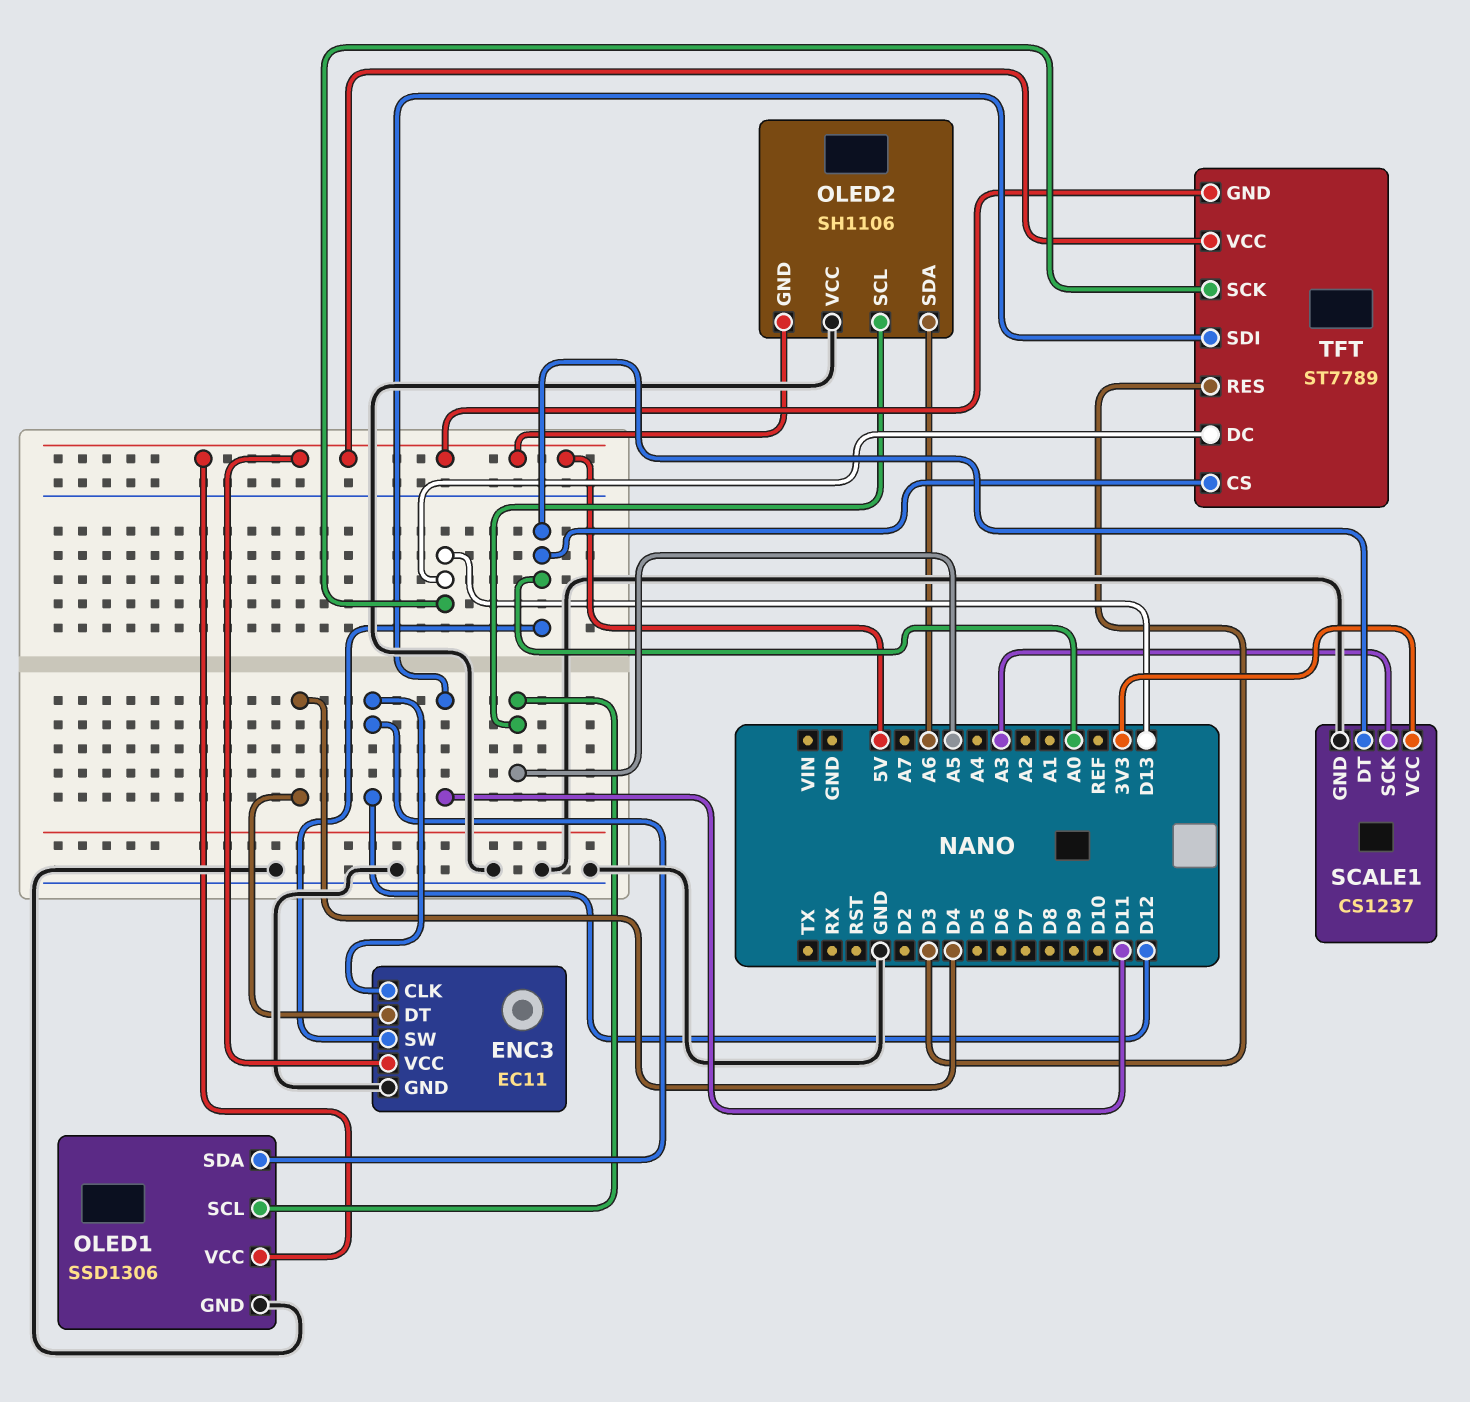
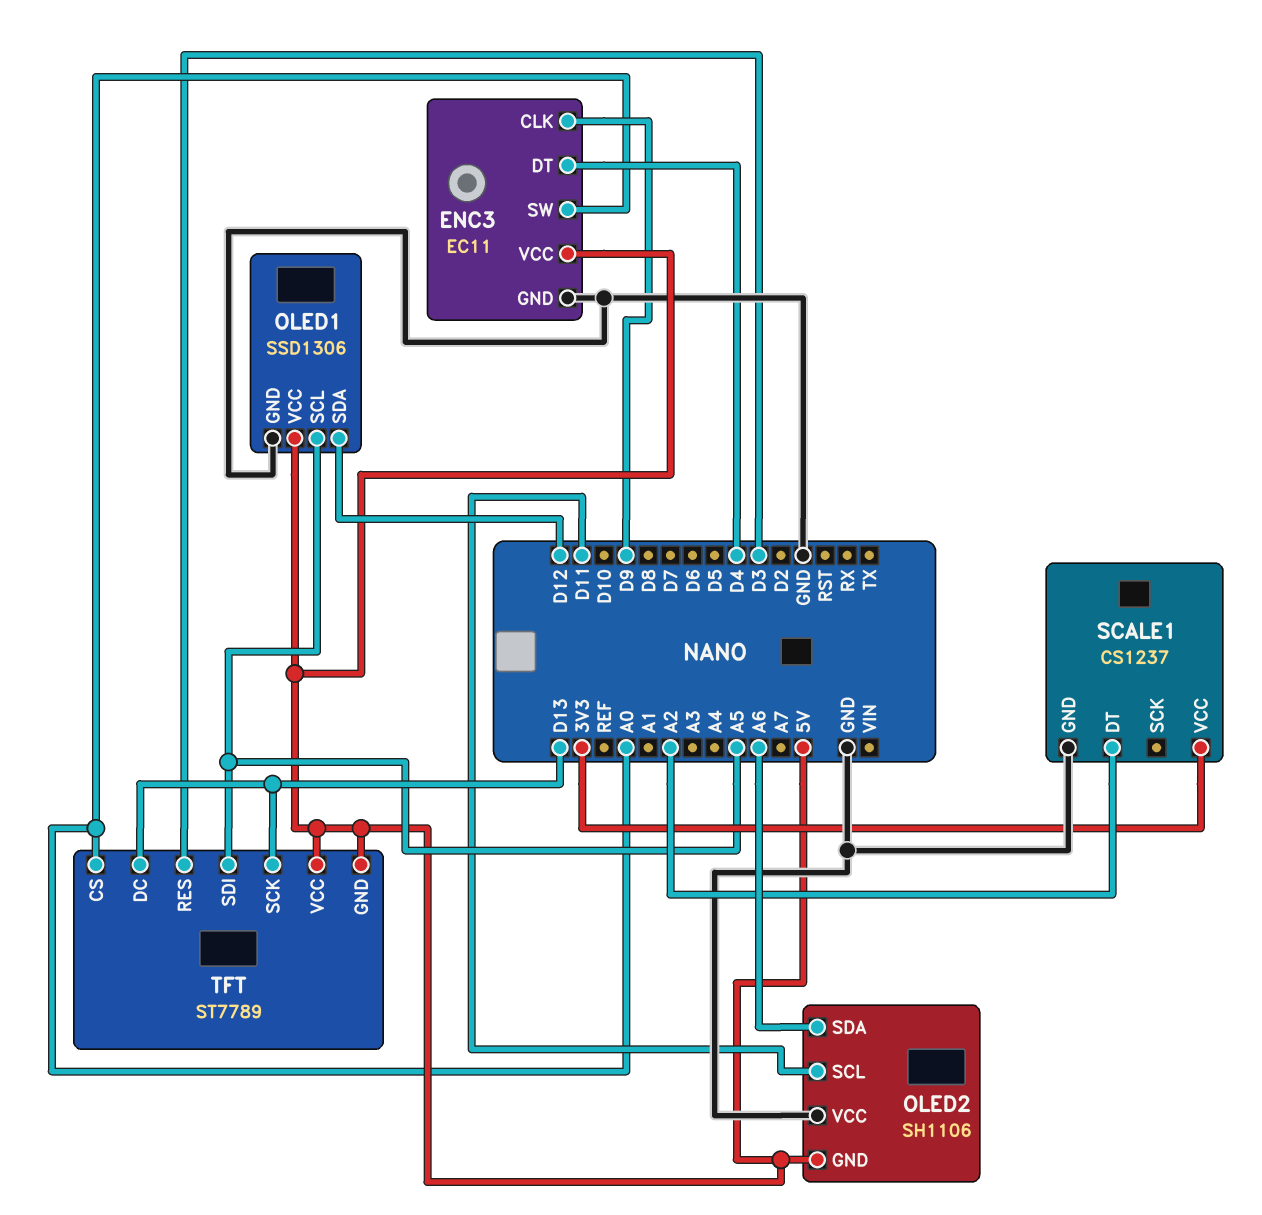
ENC3 pin CLK: D12 -> D9
OLED2 pin SCL: A5 -> D11
SCALE1 pin DT: A0 -> A2
SCALE1 pin SCK: A3 -> none
TFT pin SDI: D11 -> A5

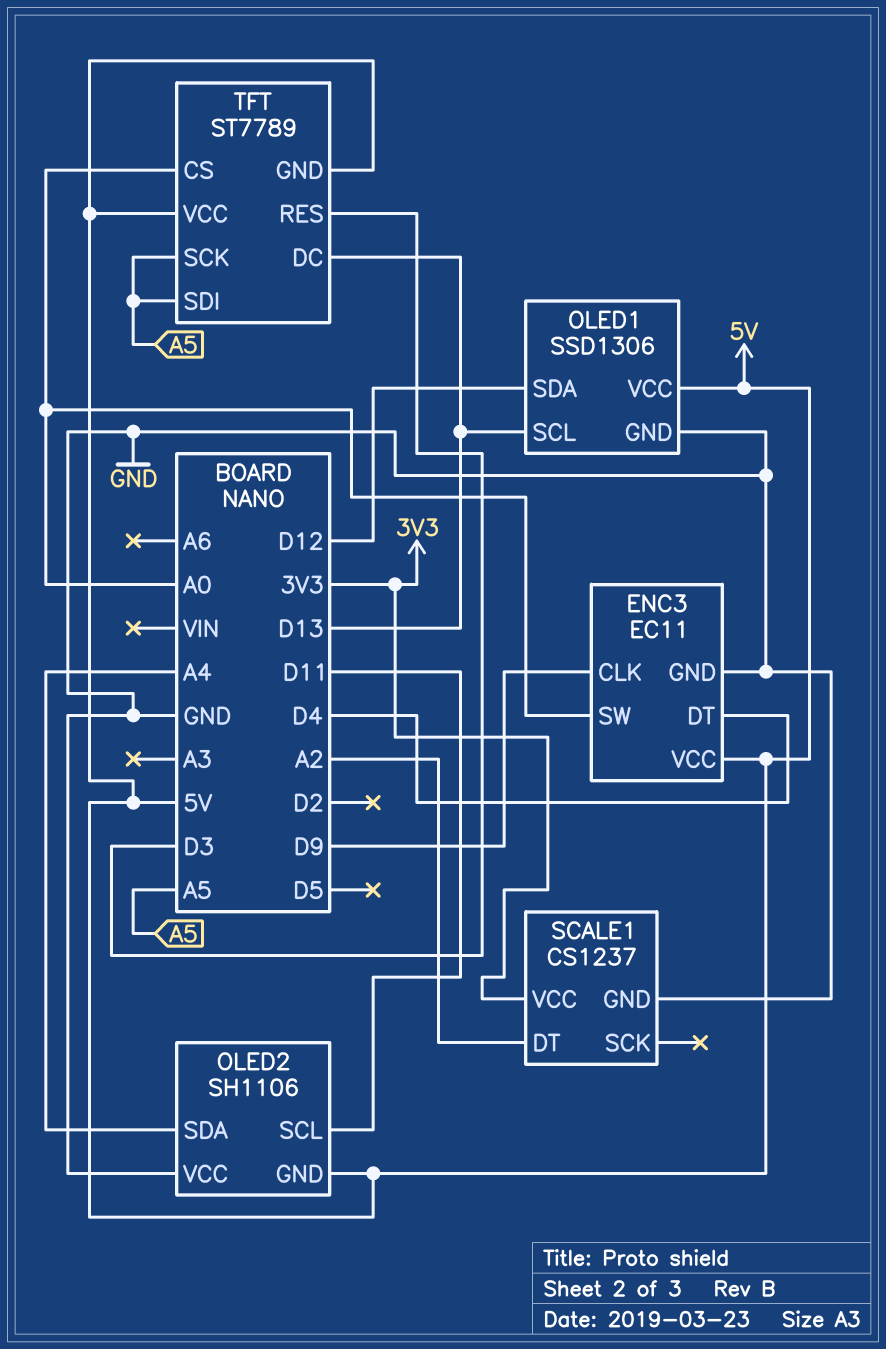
OLED1 pin SCL: A5 -> D13
OLED2 pin SDA: A6 -> A4
TFT pin SCK: D13 -> A5

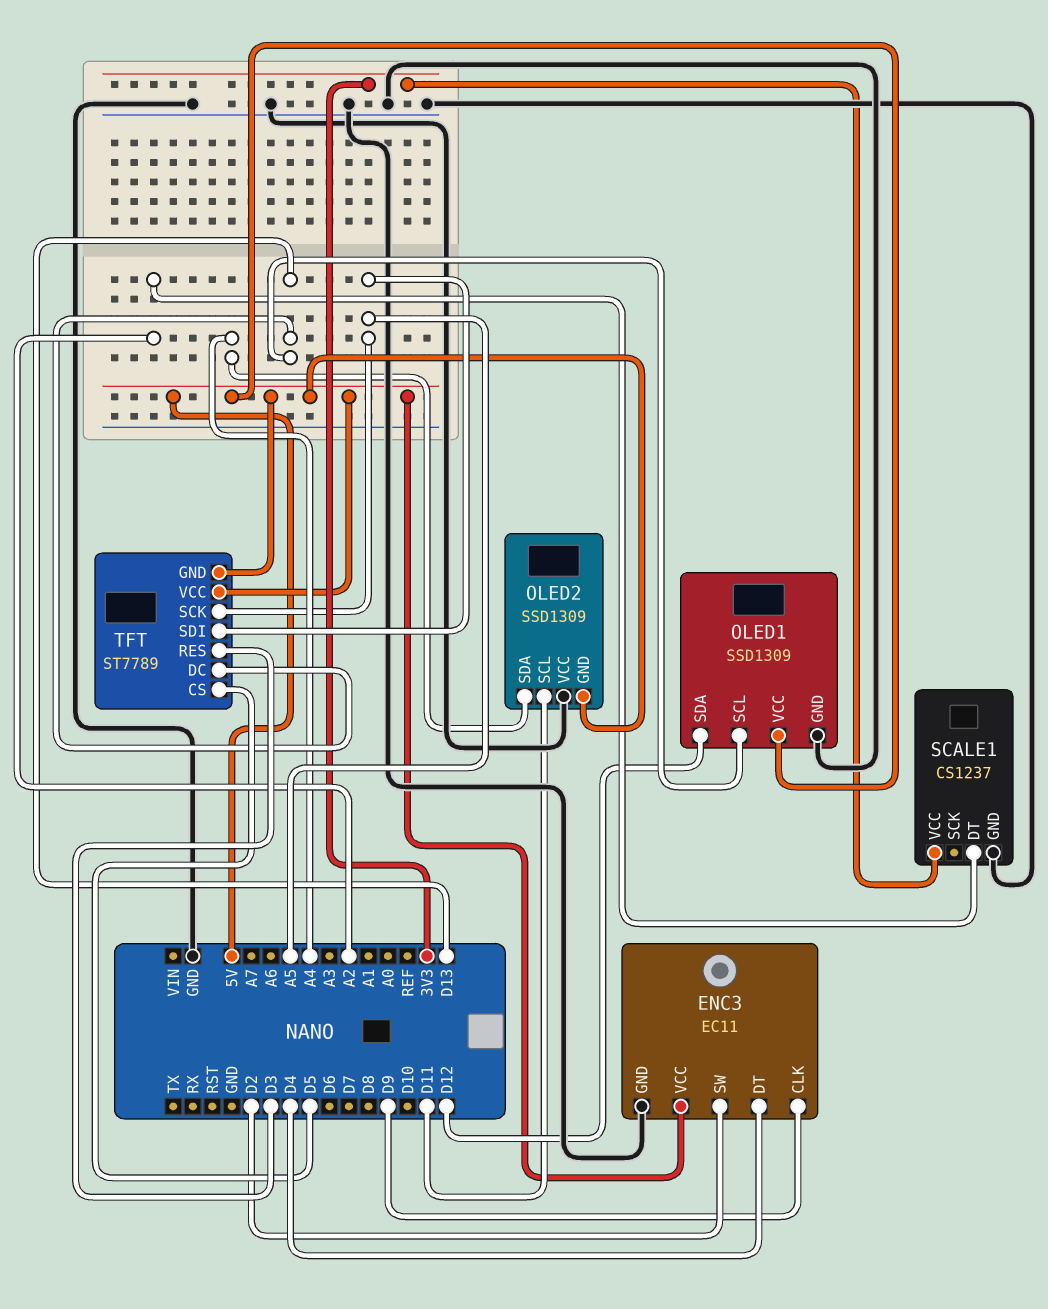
ENC3 pin SW: A0 -> D2
OLED1: SSD1306 -> SSD1309
OLED2: SH1106 -> SSD1309
TFT pin CS: A0 -> D5

